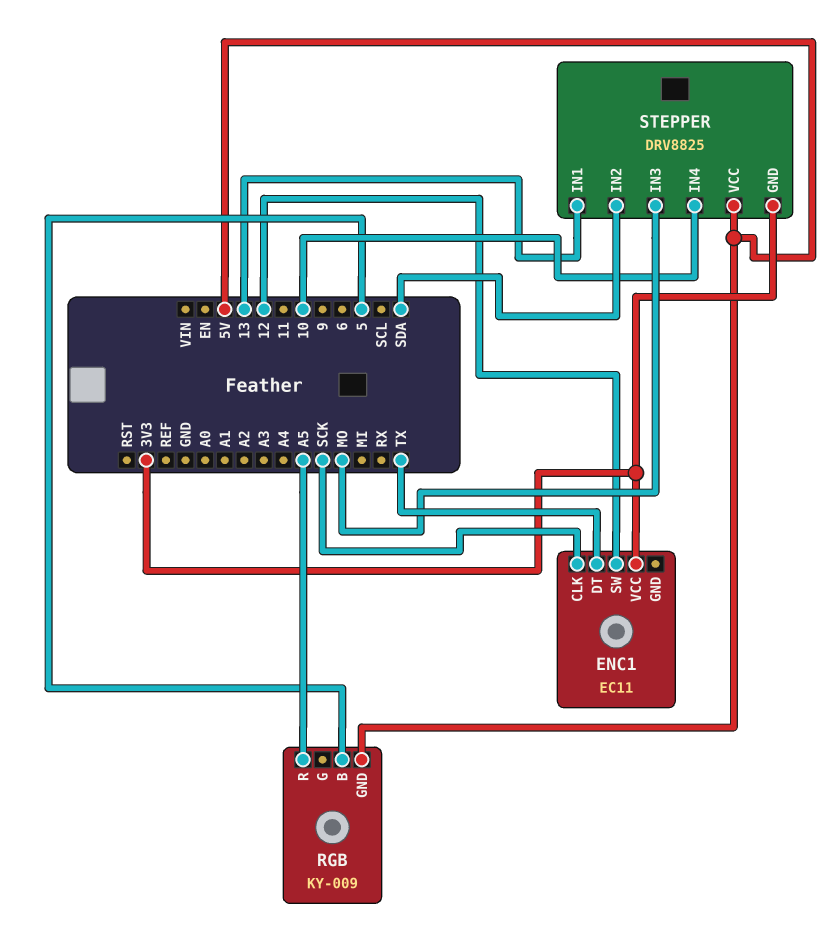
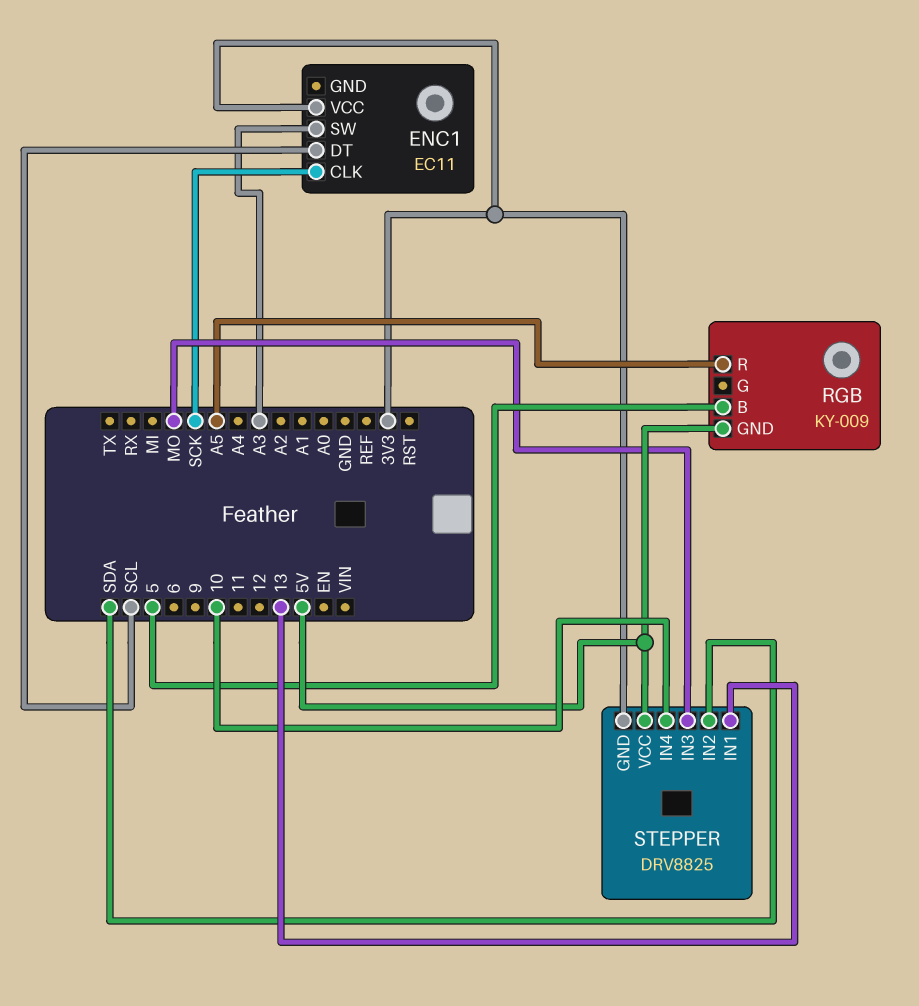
ENC1 pin DT: TX -> SCL
ENC1 pin SW: 12 -> A3

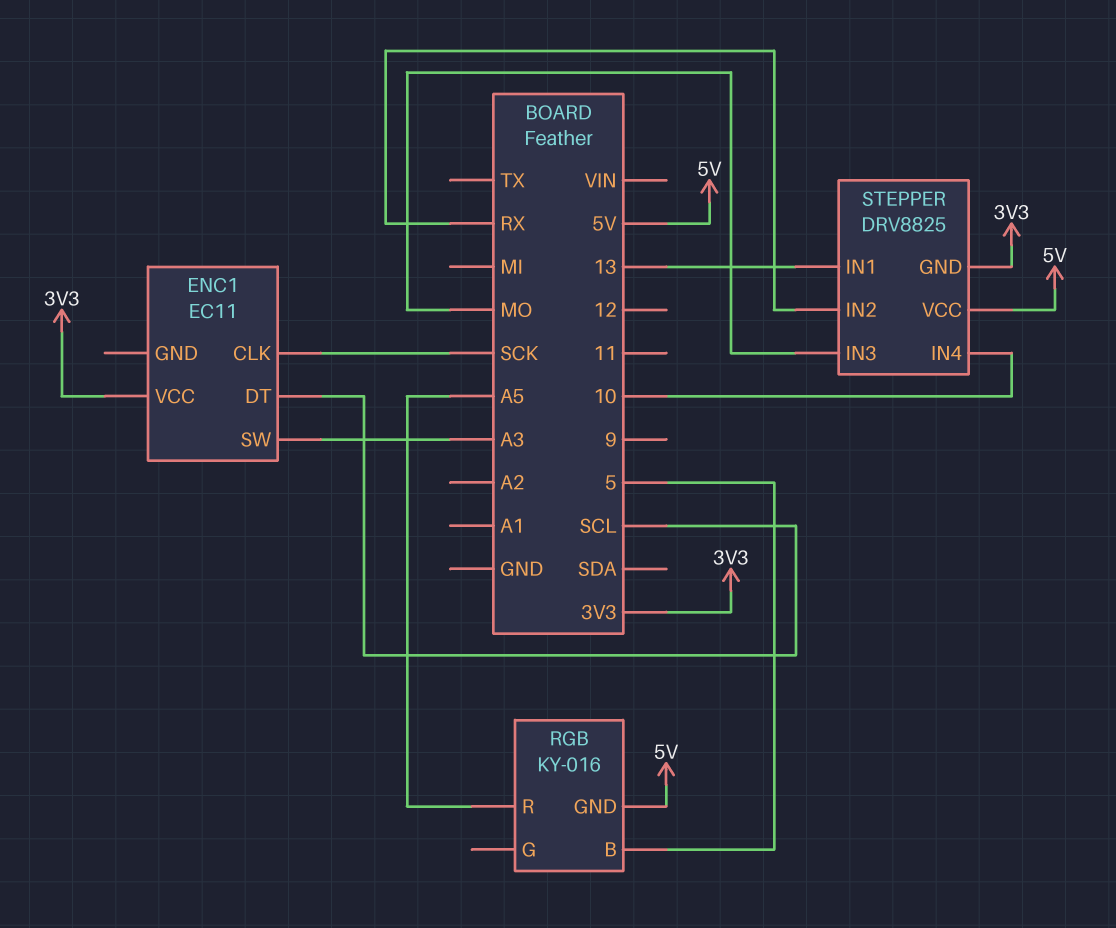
RGB: KY-009 -> KY-016
STEPPER pin IN2: SDA -> RX

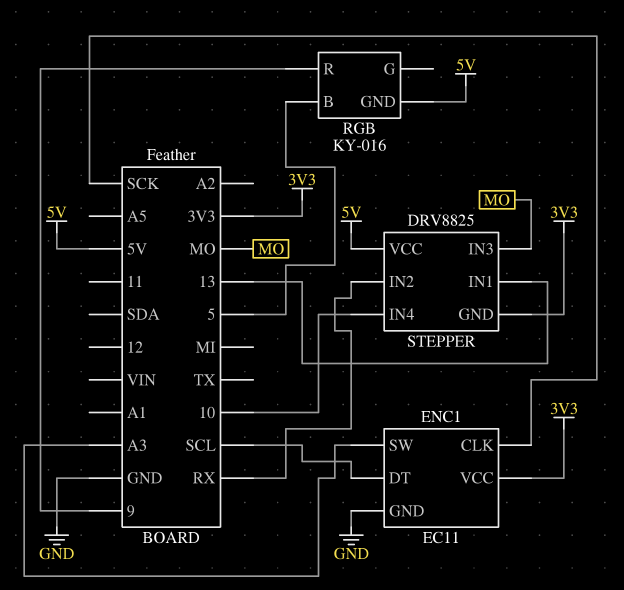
ENC1 pin GND: none -> GND
RGB pin R: A5 -> 9

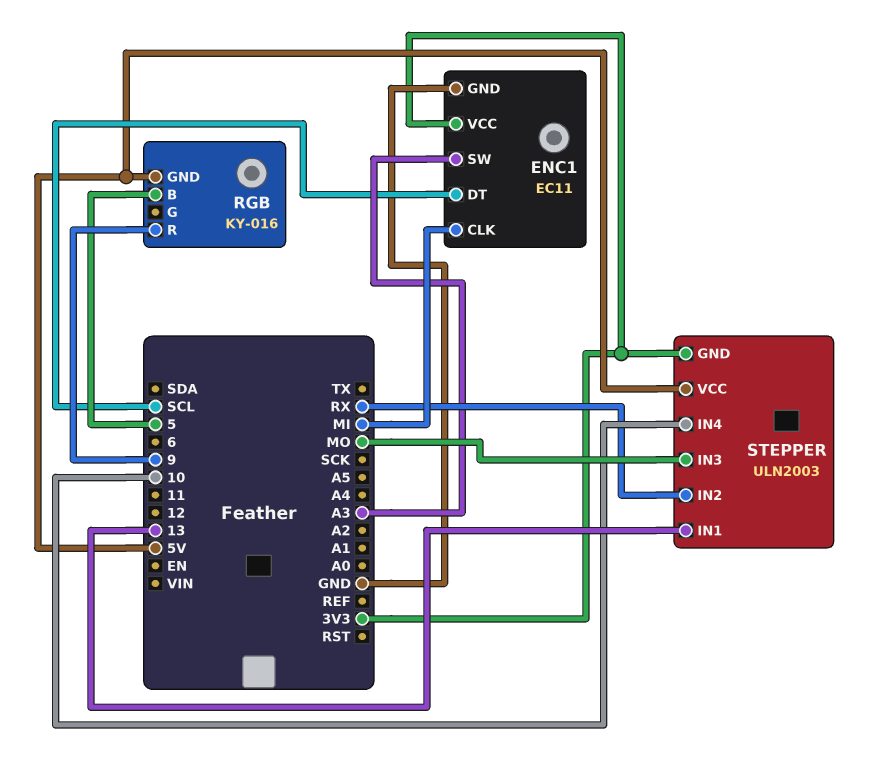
ENC1 pin CLK: SCK -> MI
STEPPER: DRV8825 -> ULN2003

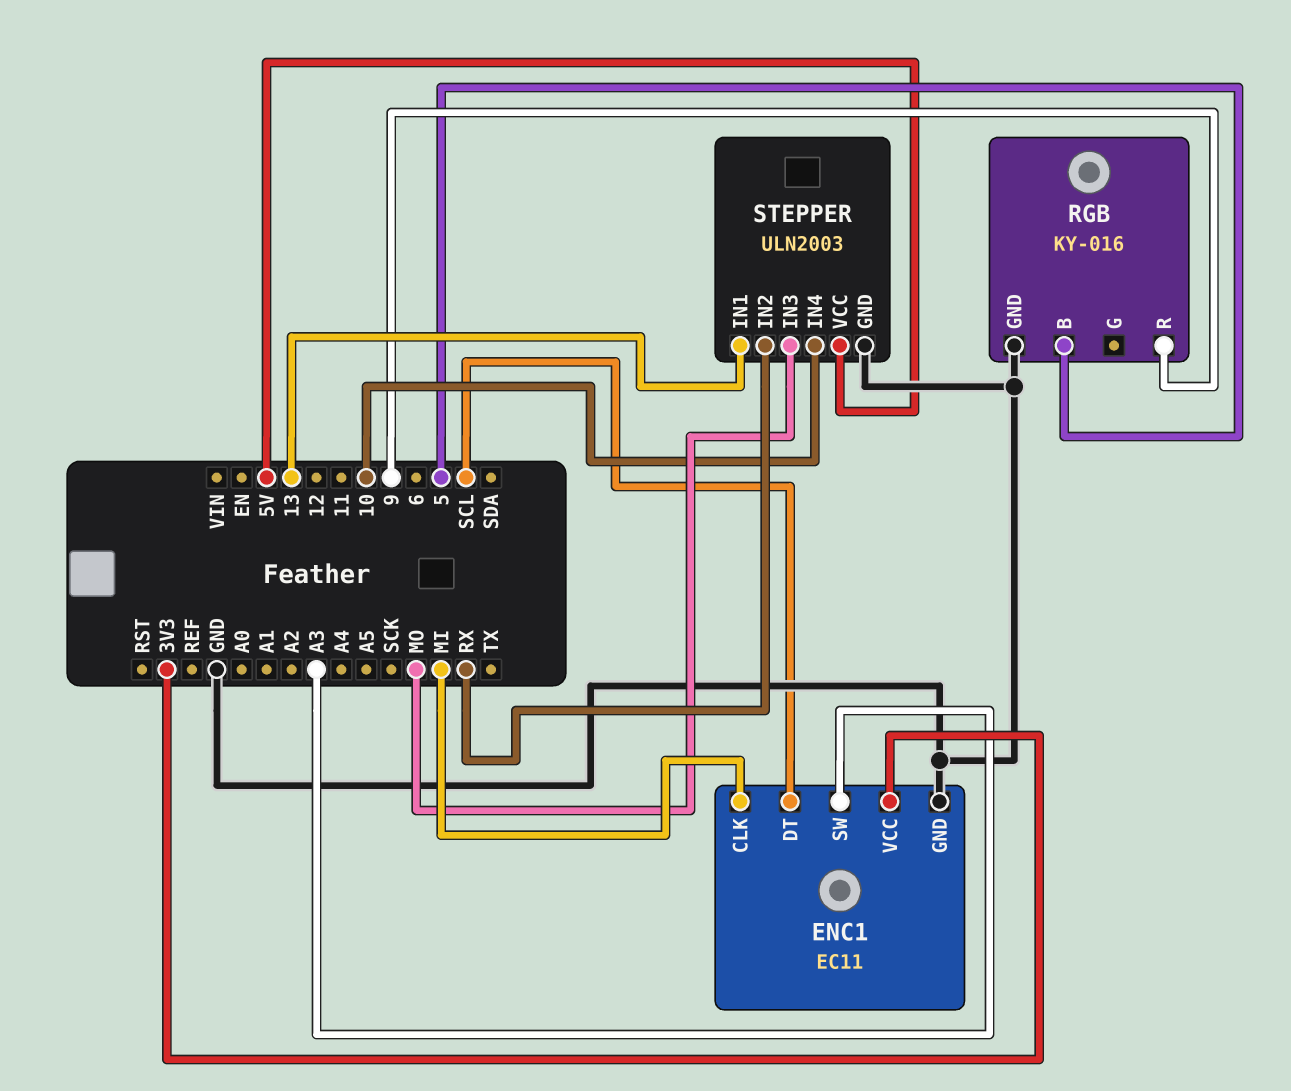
RGB pin GND: 5V -> GND
STEPPER pin GND: 3V3 -> GND

